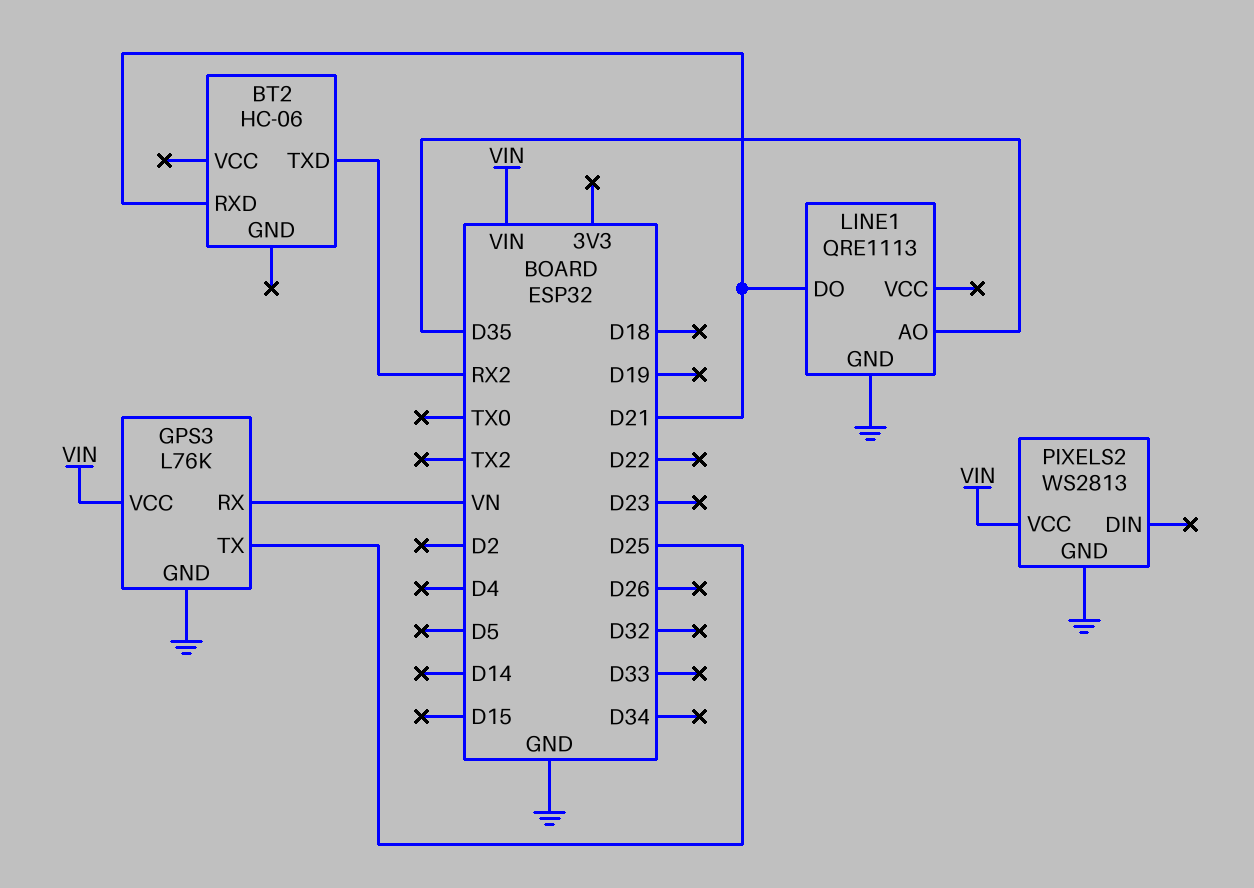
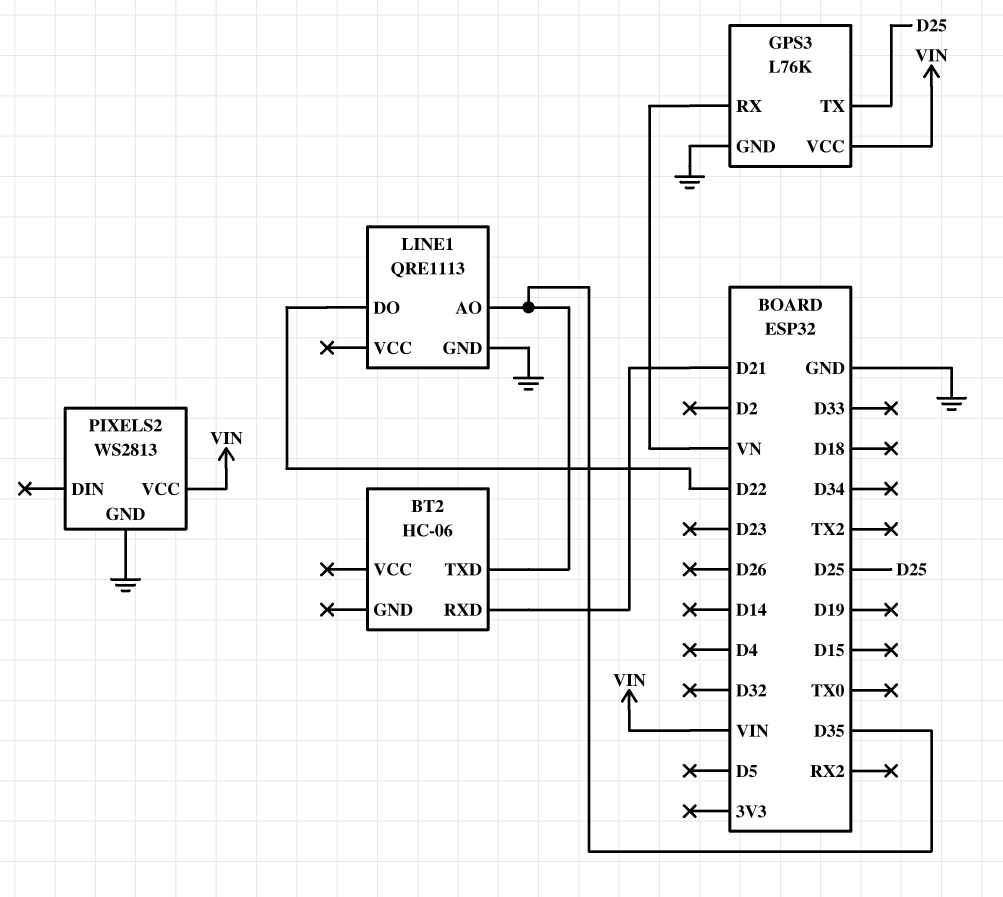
BT2 pin TXD: RX2 -> D35
LINE1 pin DO: D21 -> D22

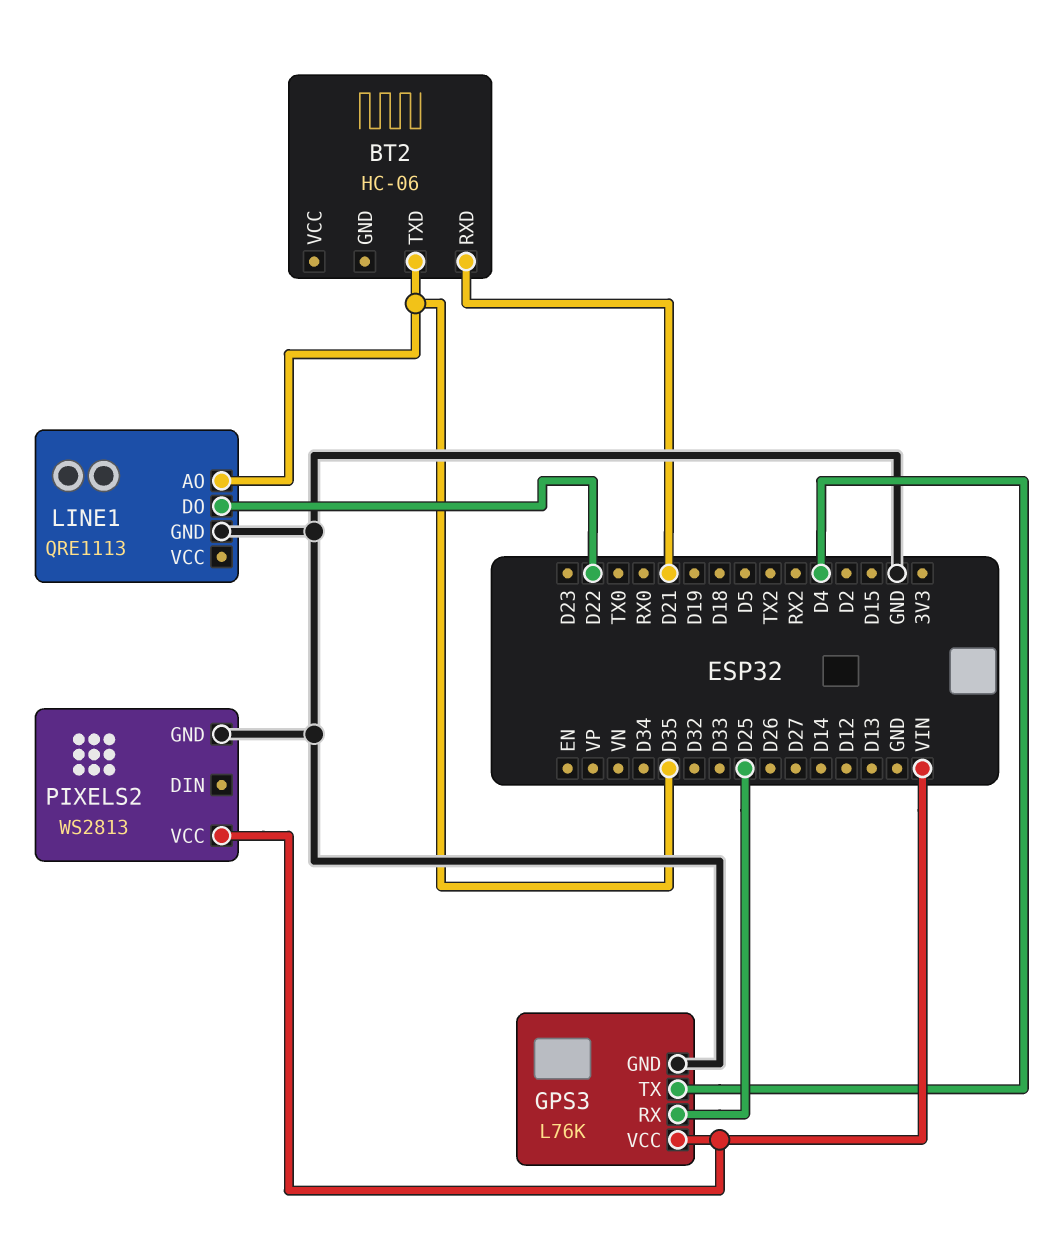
GPS3 pin RX: VN -> D25
GPS3 pin TX: D25 -> D4

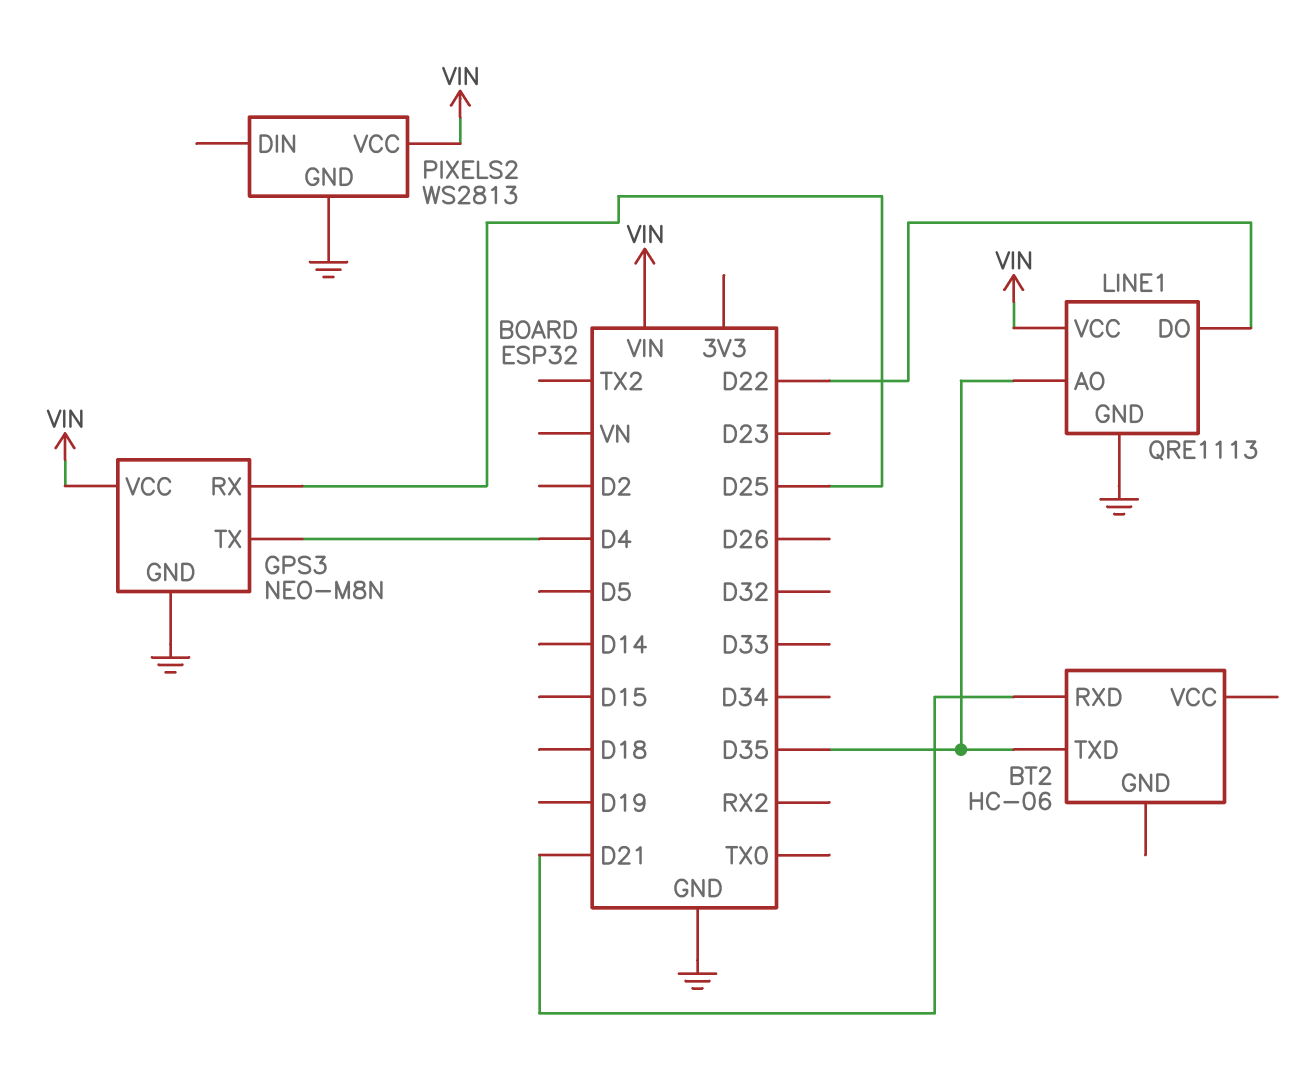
GPS3: L76K -> NEO-M8N
LINE1 pin VCC: none -> VIN

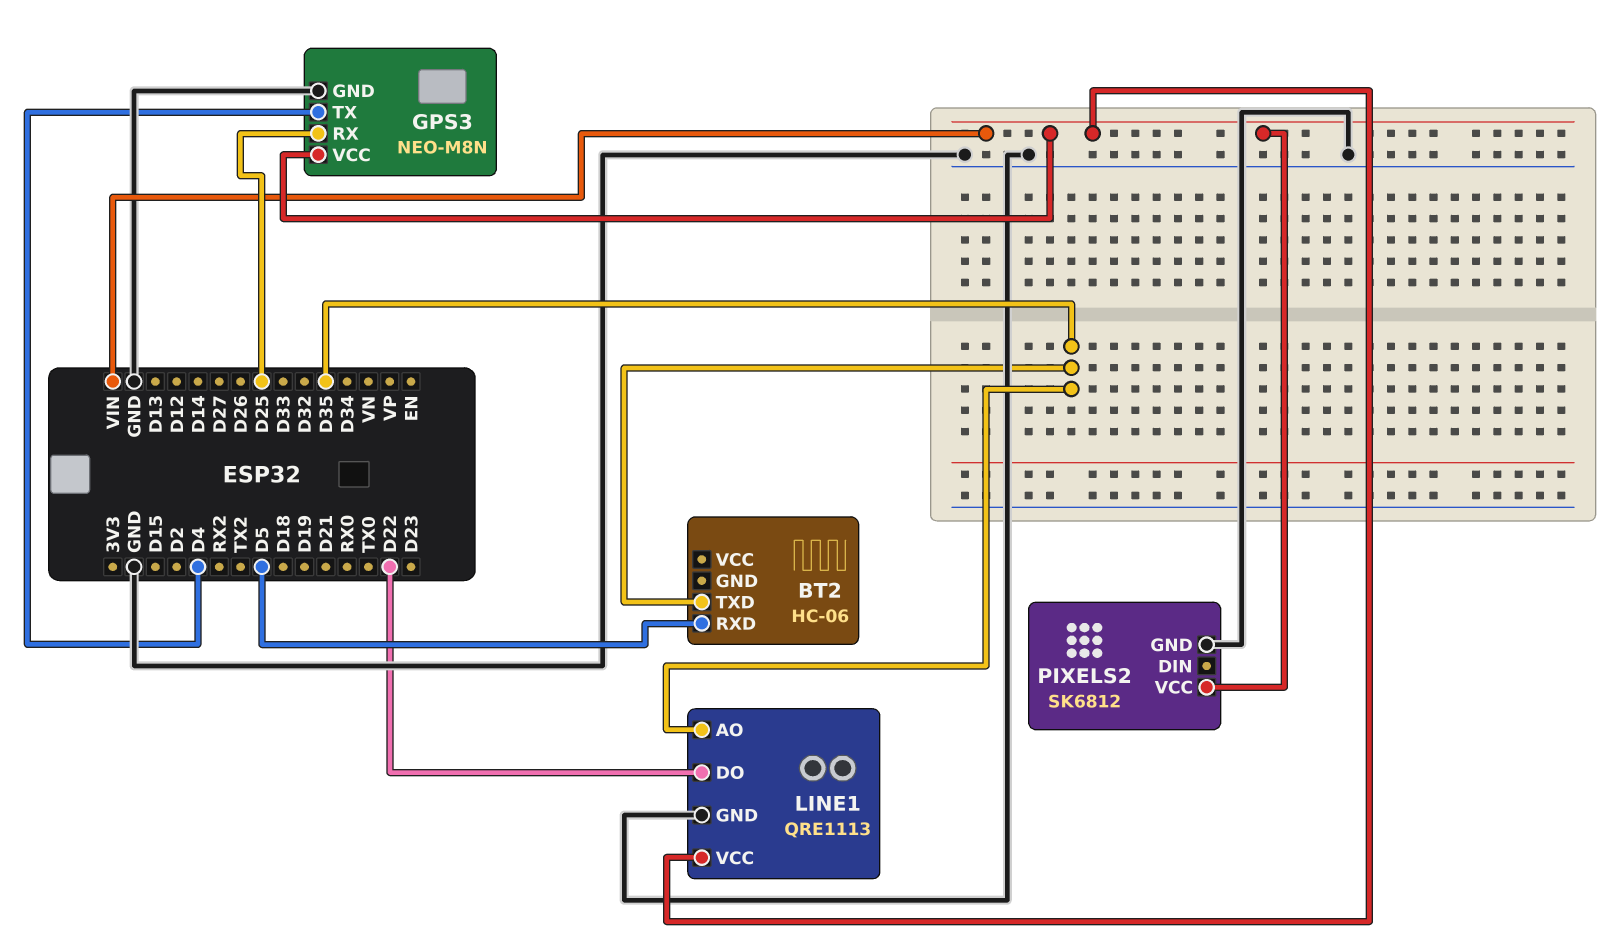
BT2 pin RXD: D21 -> D5
PIXELS2: WS2813 -> SK6812

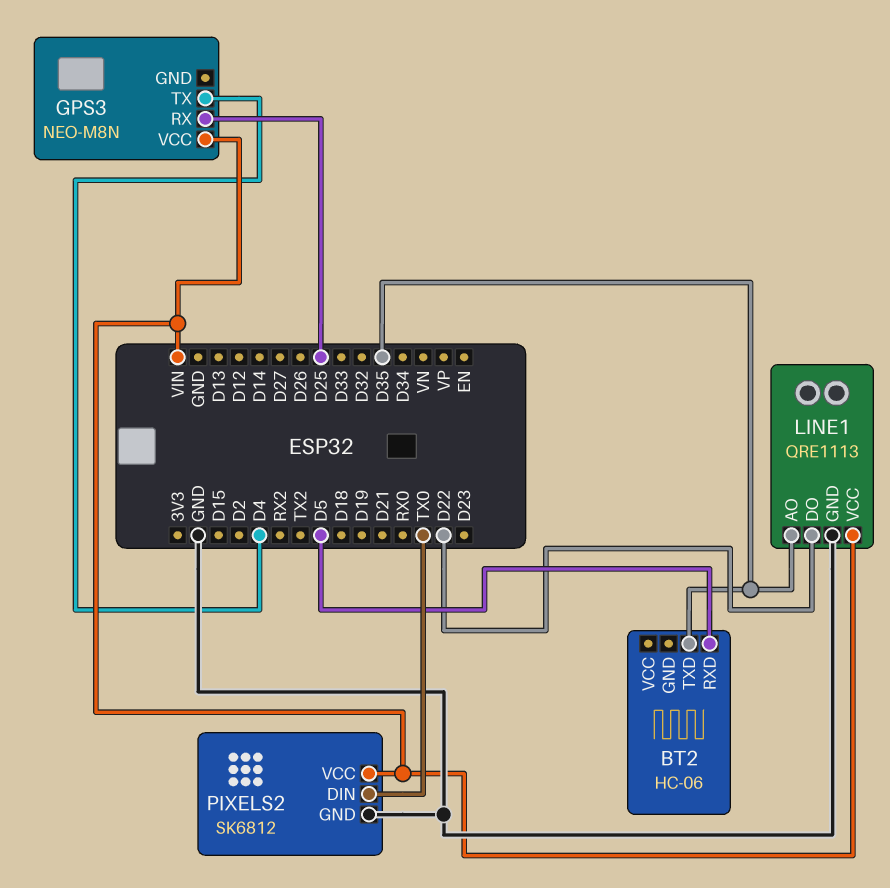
GPS3 pin GND: GND -> none
PIXELS2 pin DIN: none -> TX0

